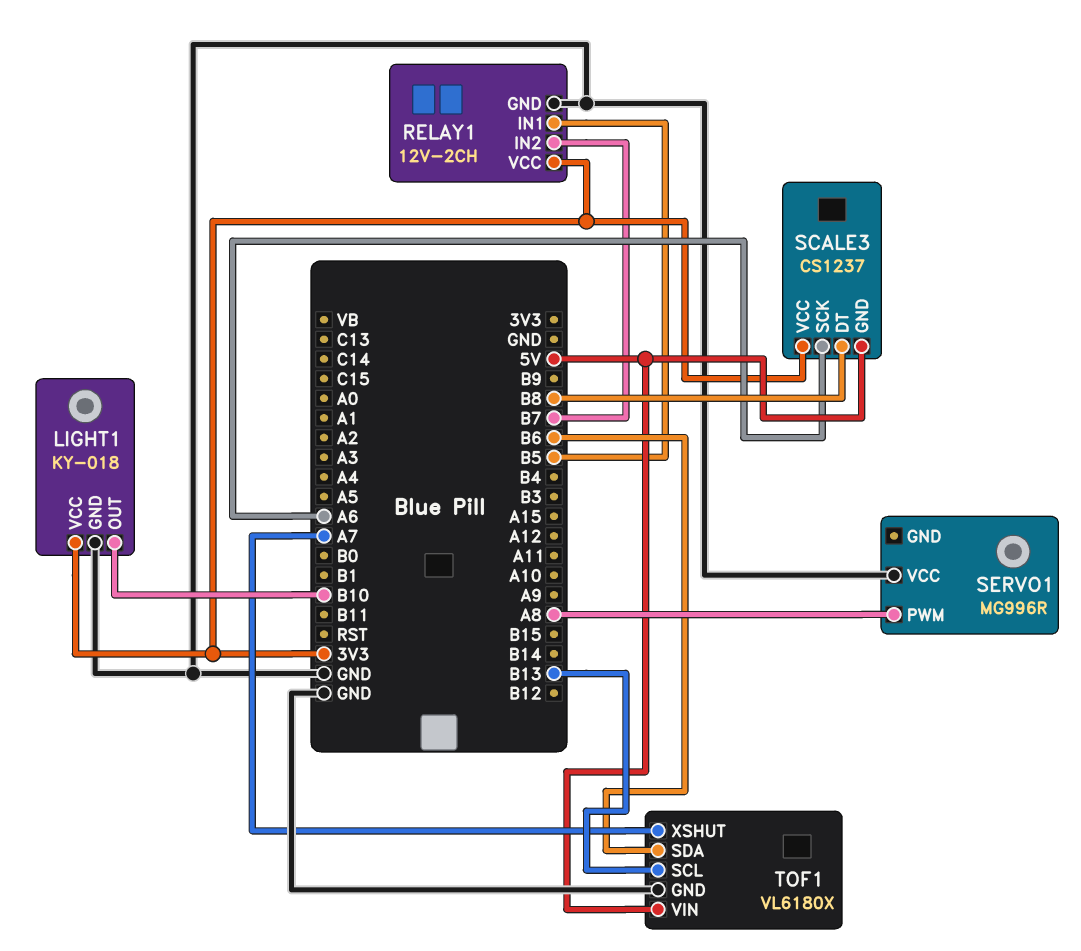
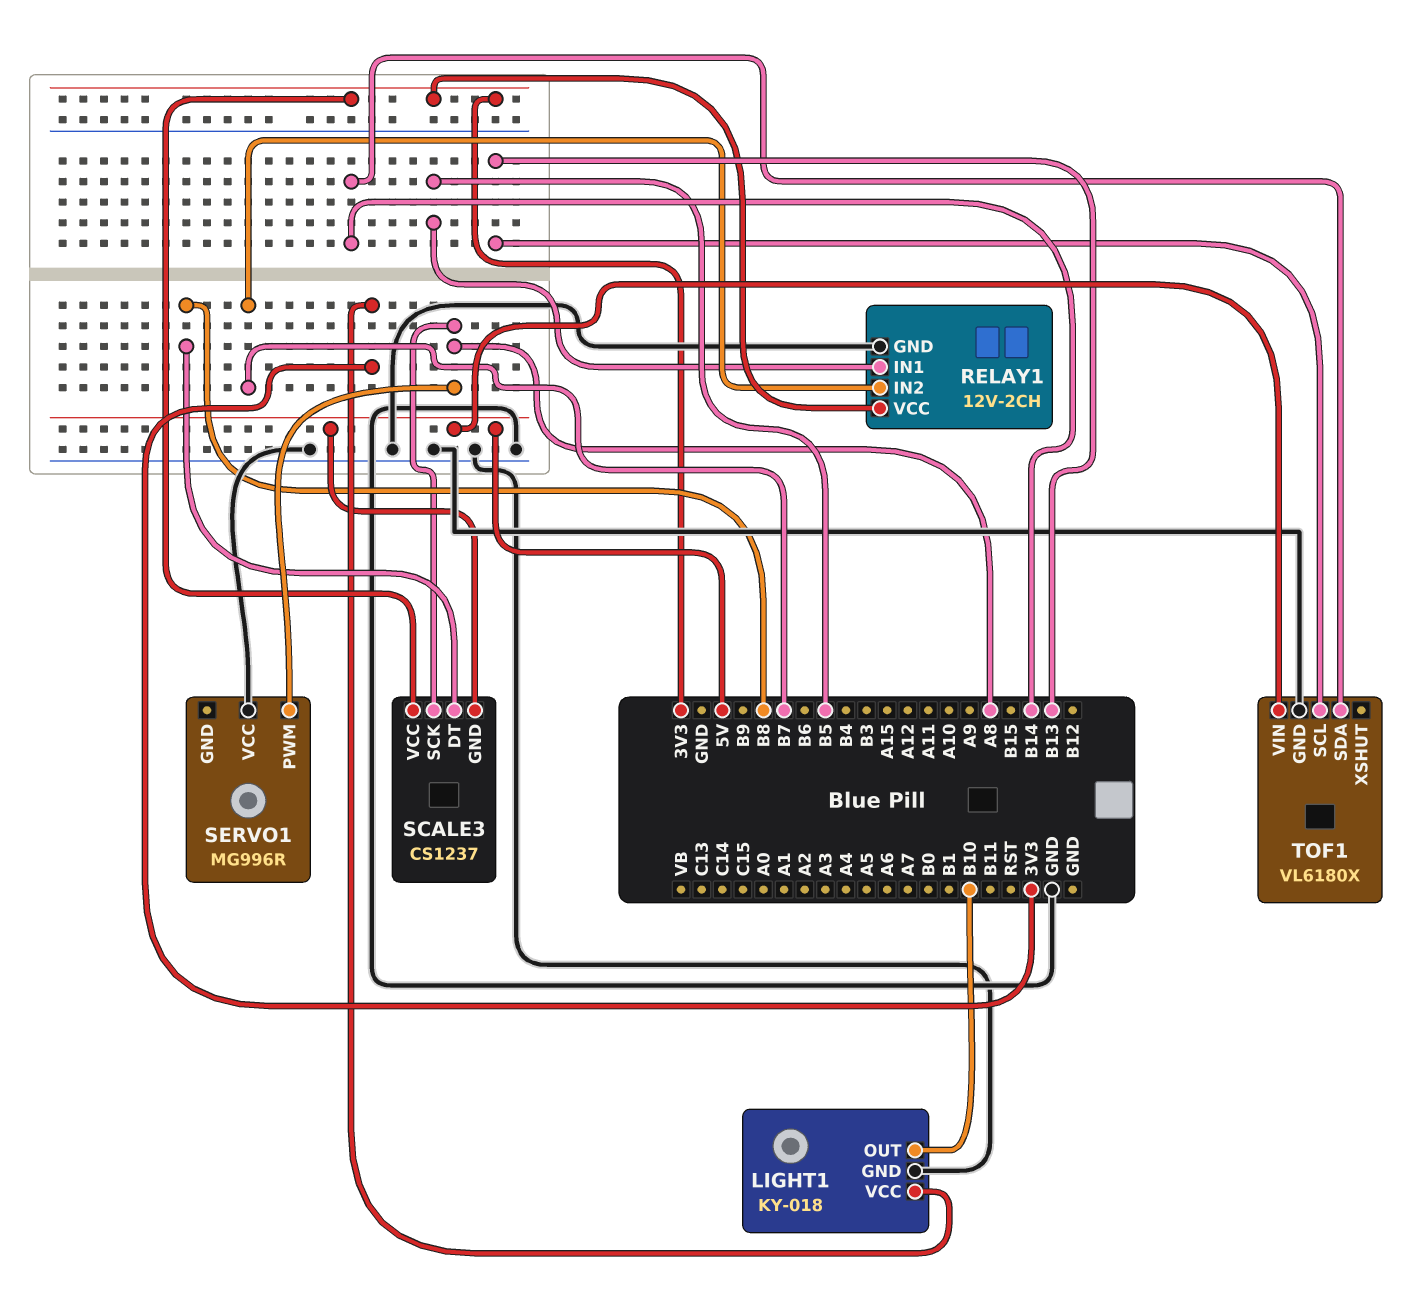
SCALE3 pin SCK: A6 -> A8
TOF1 pin SDA: B6 -> B14
TOF1 pin XSHUT: A7 -> none

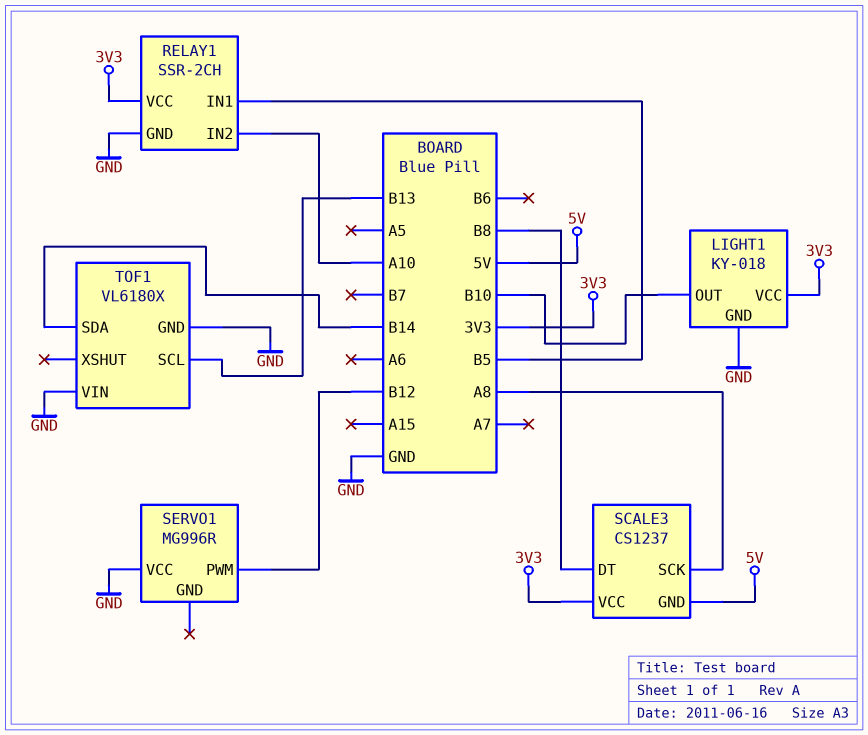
RELAY1: 12V-2CH -> SSR-2CH
RELAY1 pin IN2: B7 -> A10
SERVO1 pin PWM: A8 -> B12
TOF1 pin VIN: 5V -> GND

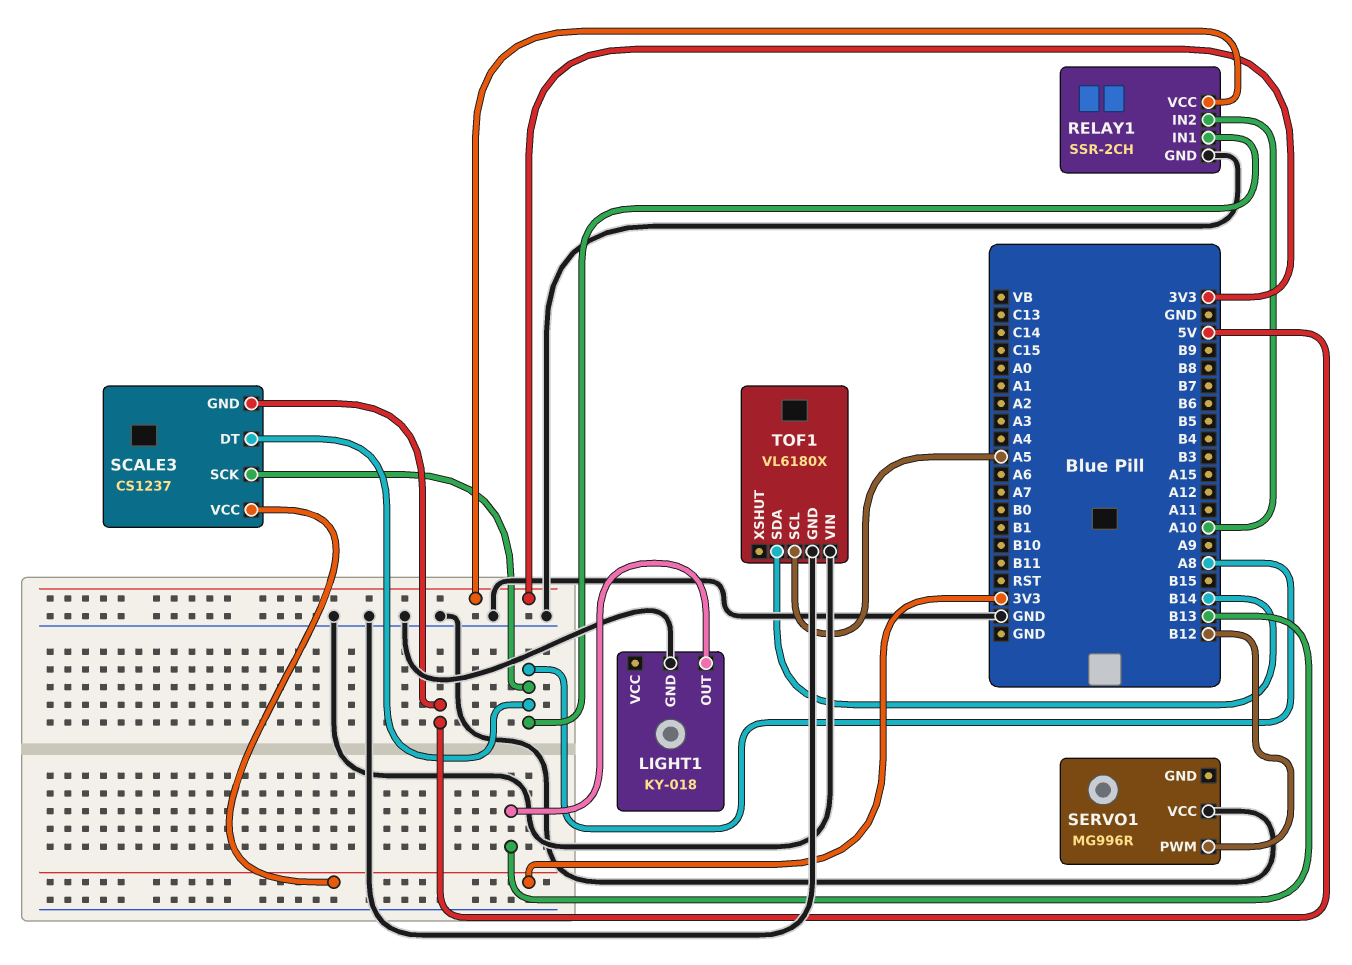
LIGHT1 pin OUT: B10 -> B13
LIGHT1 pin VCC: 3V3 -> none
RELAY1 pin IN1: B5 -> A8
SCALE3 pin DT: B8 -> A8
TOF1 pin SCL: B13 -> A5

